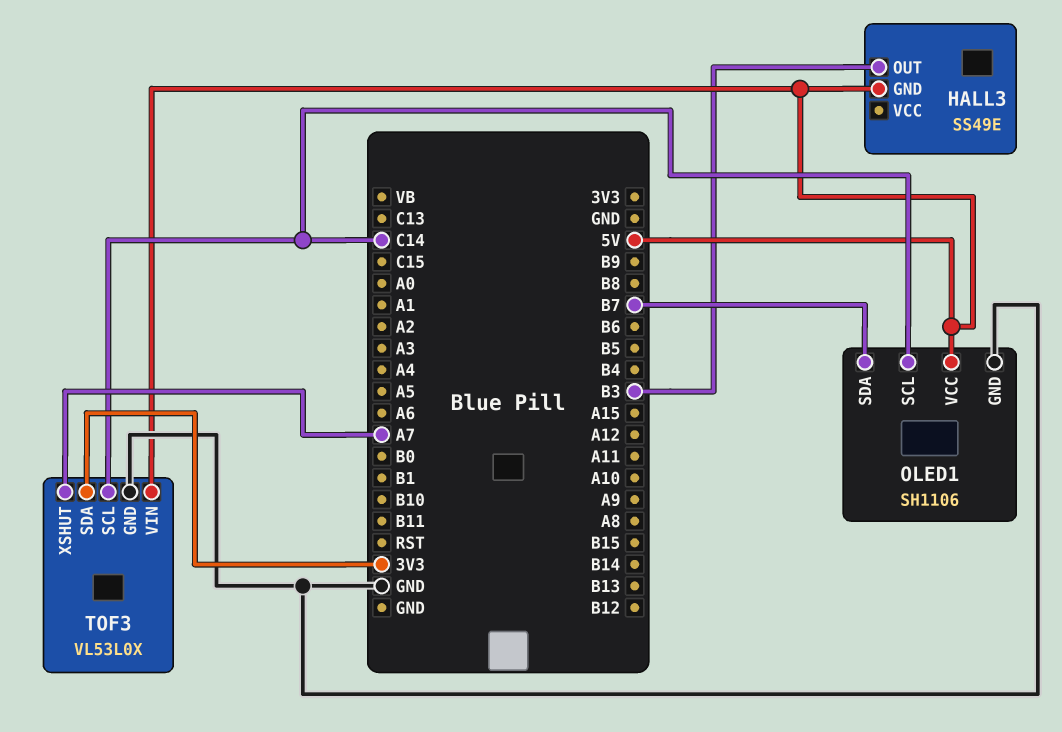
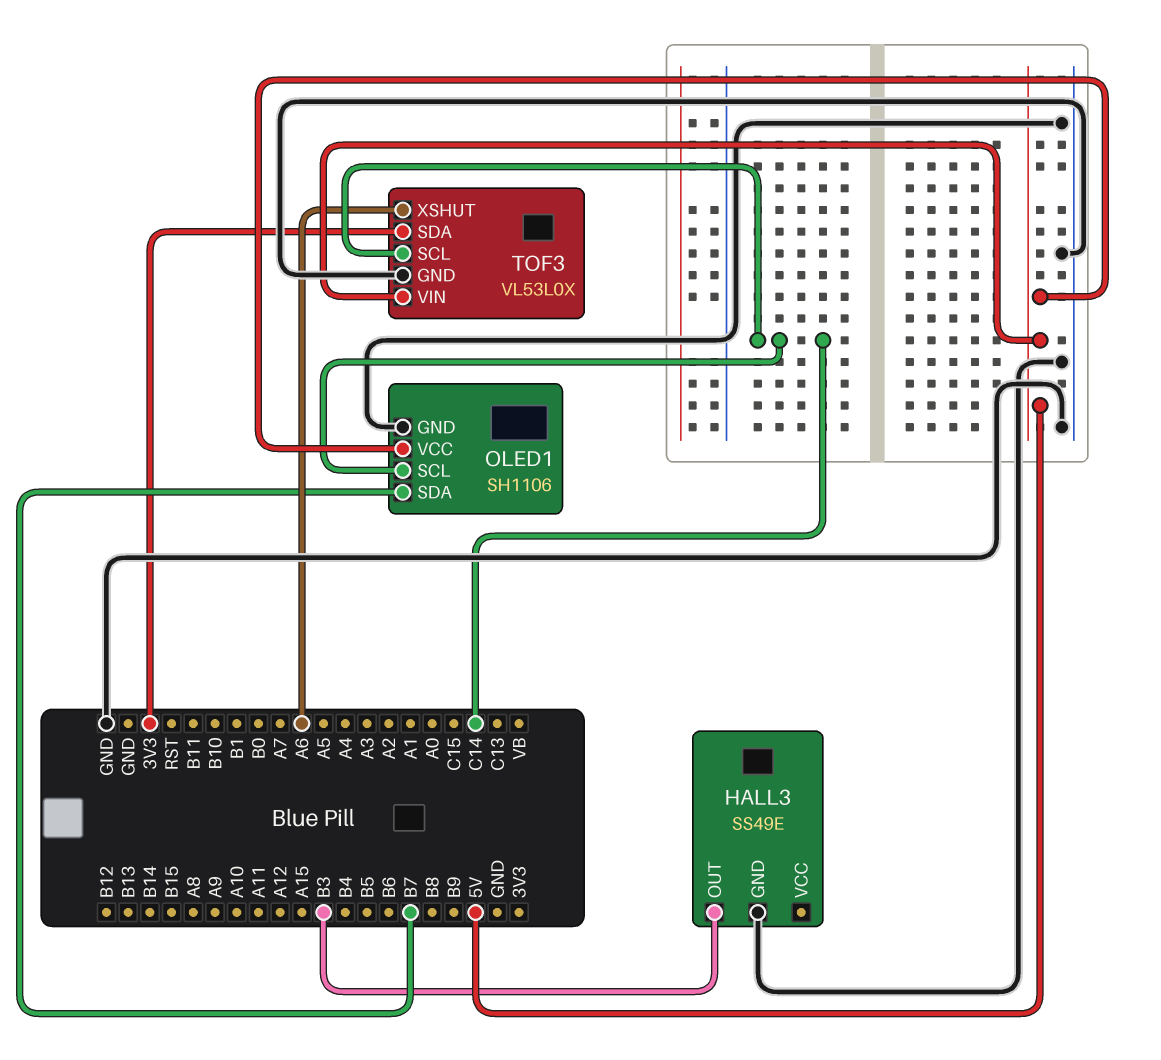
HALL3 pin GND: 5V -> GND
TOF3 pin XSHUT: A7 -> A6

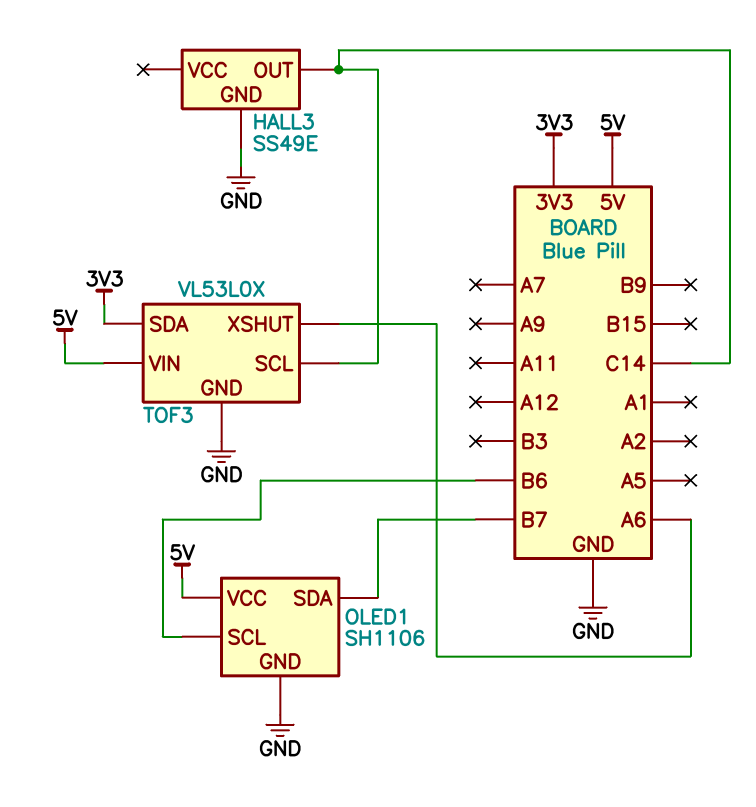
HALL3 pin OUT: B3 -> C14
OLED1 pin SCL: C14 -> B6

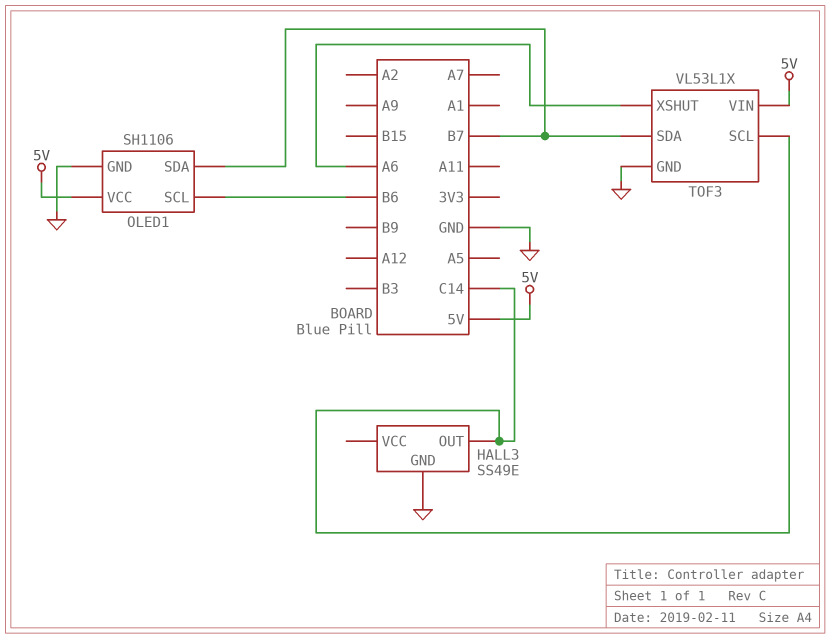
TOF3: VL53L0X -> VL53L1X
TOF3 pin SDA: 3V3 -> B7

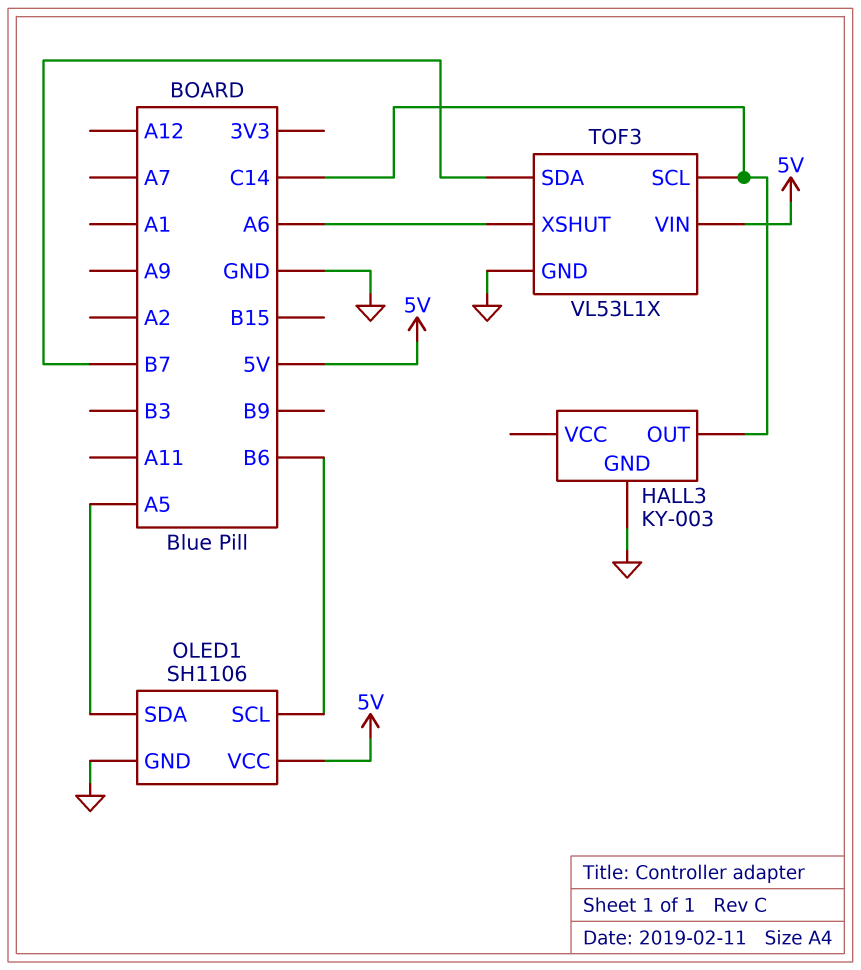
HALL3: SS49E -> KY-003
OLED1 pin SDA: B7 -> A5

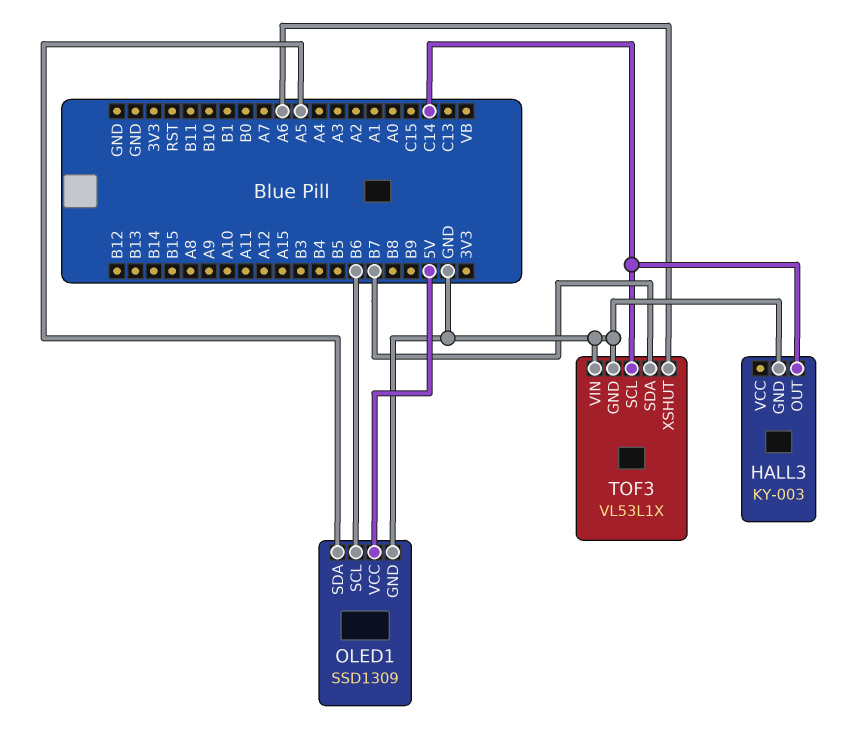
OLED1: SH1106 -> SSD1309
TOF3 pin VIN: 5V -> GND

